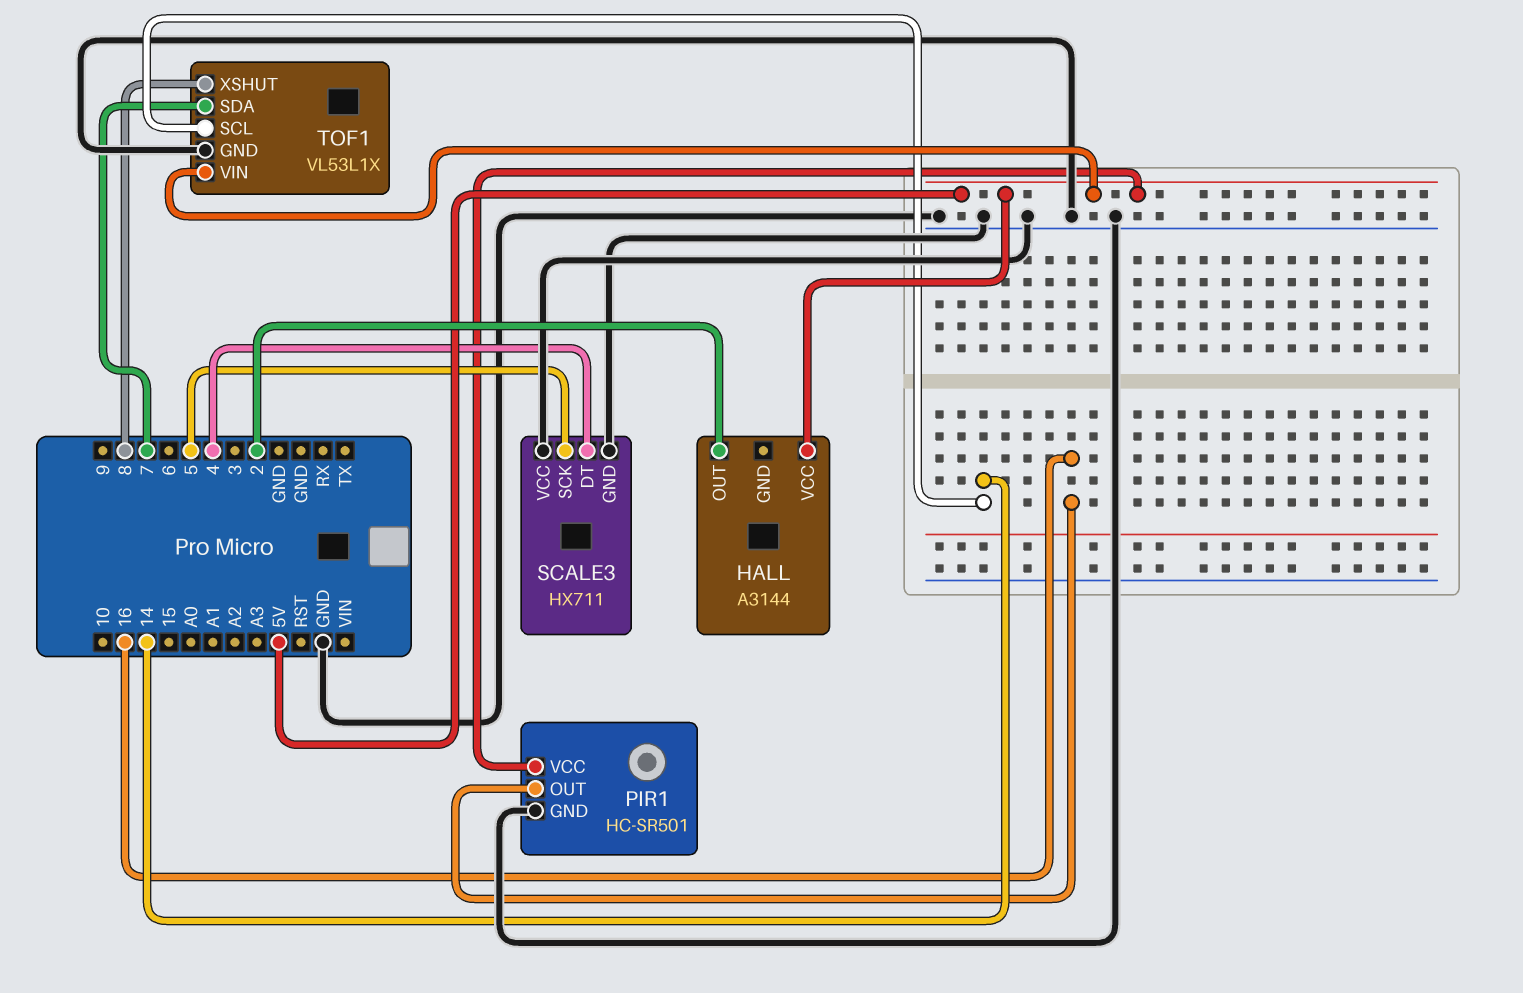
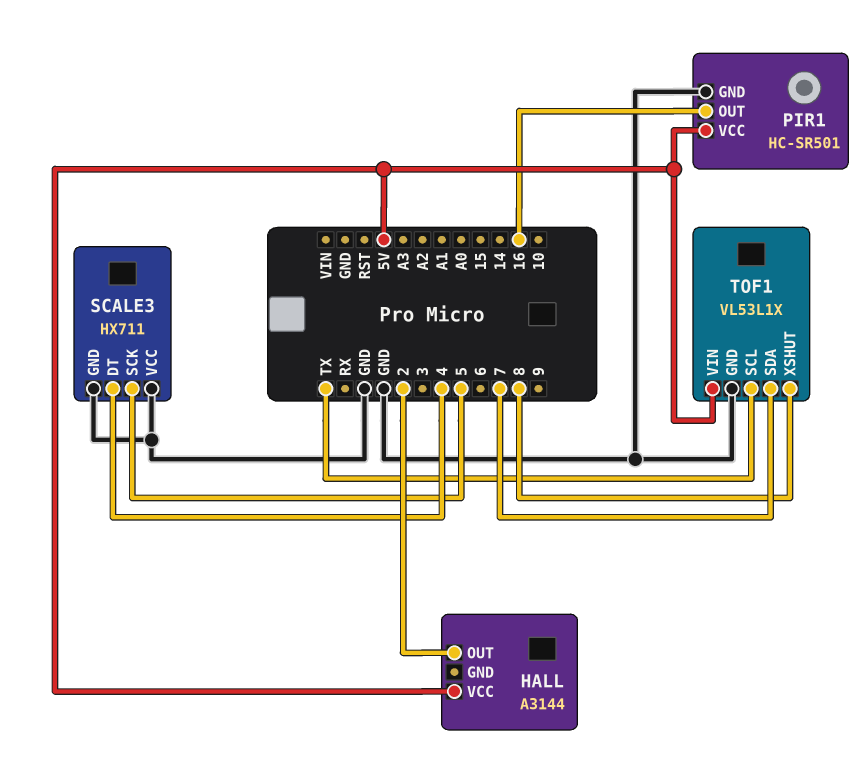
TOF1 pin SCL: 14 -> TX

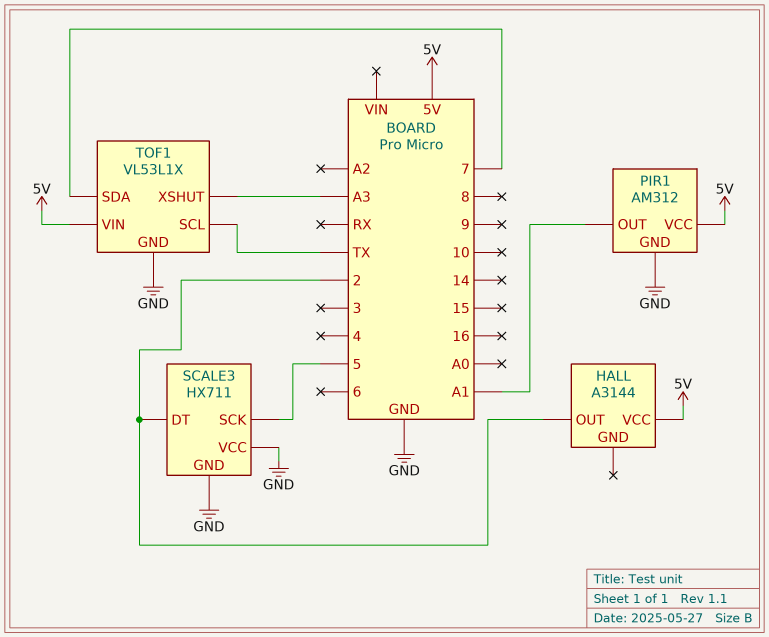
PIR1: HC-SR501 -> AM312
PIR1 pin OUT: 16 -> A1
SCALE3 pin DT: 4 -> 2
TOF1 pin XSHUT: 8 -> A3

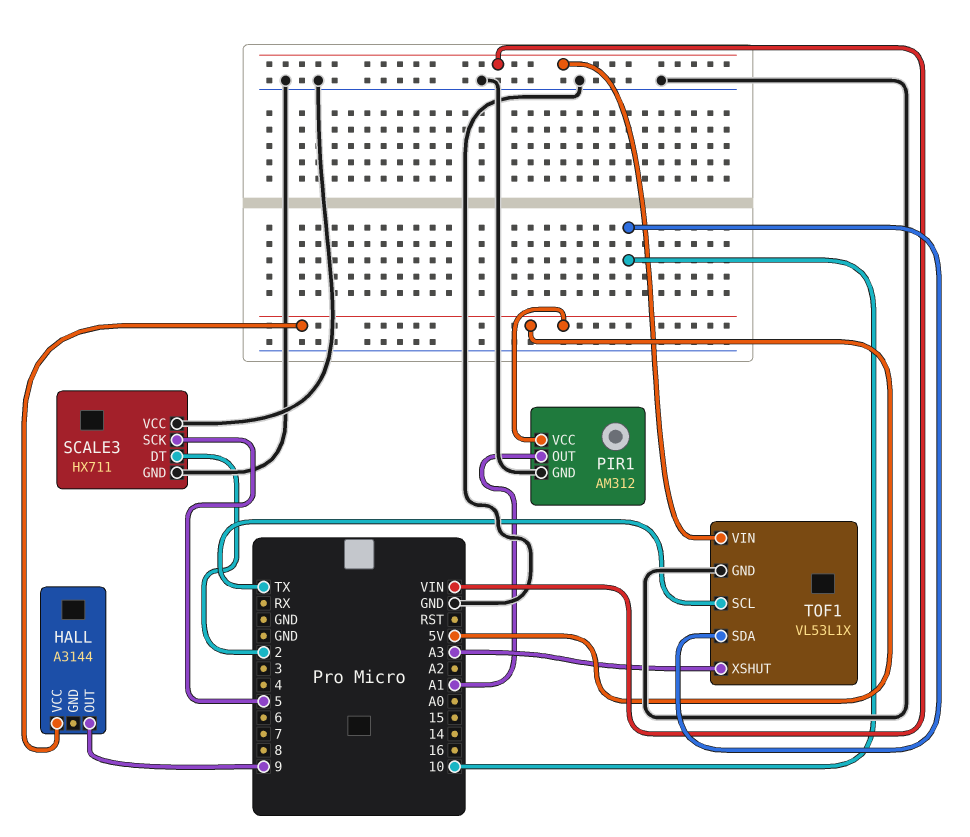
HALL pin OUT: 2 -> 9
TOF1 pin SDA: 7 -> 10
TOF1 pin VIN: 5V -> VIN

